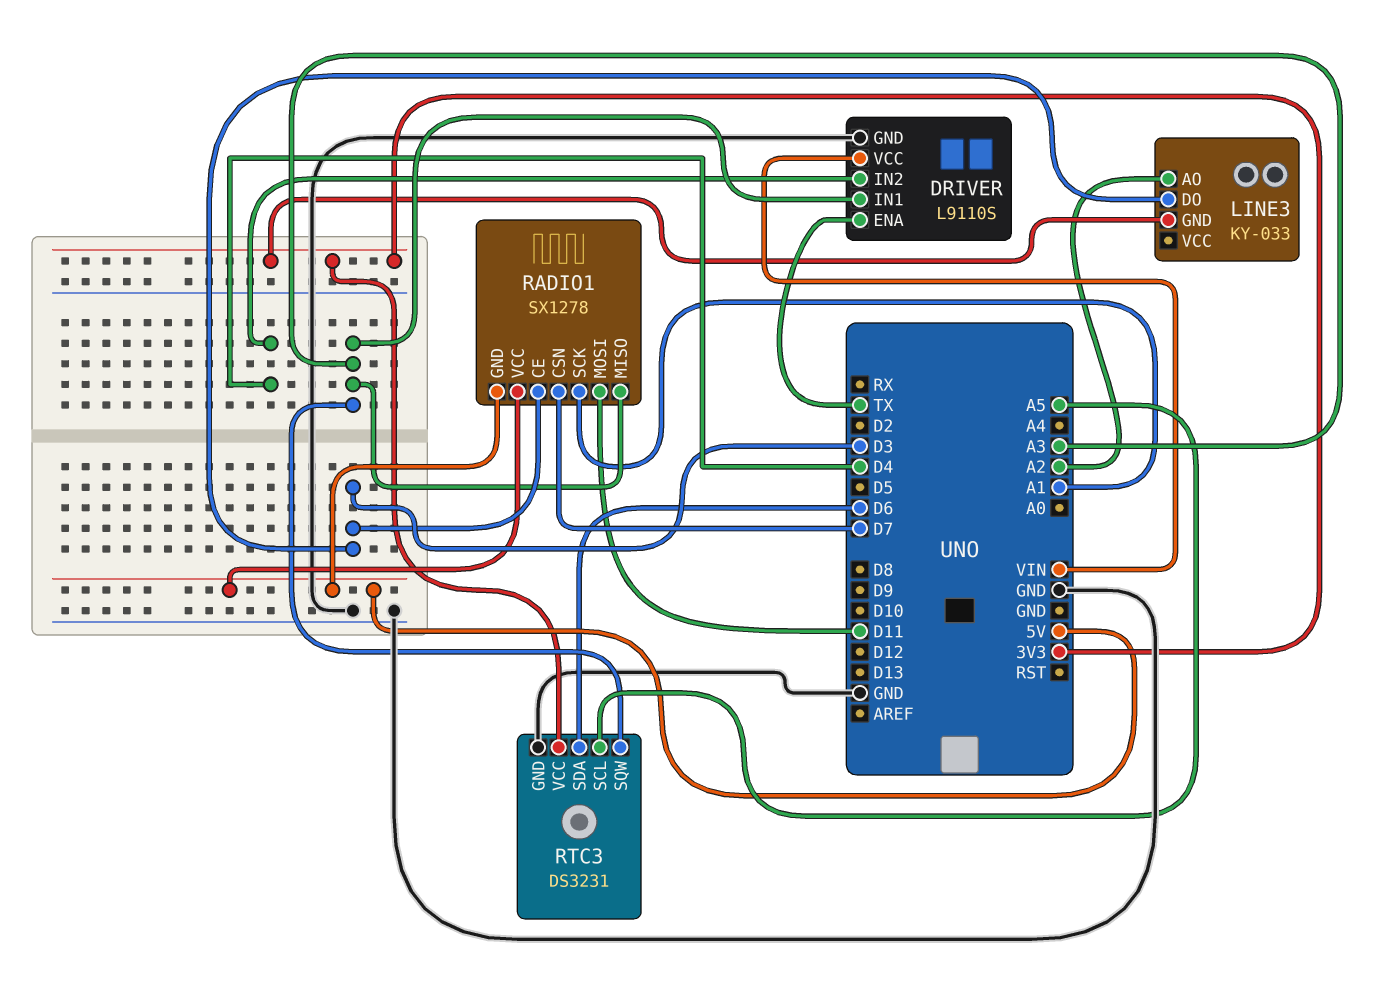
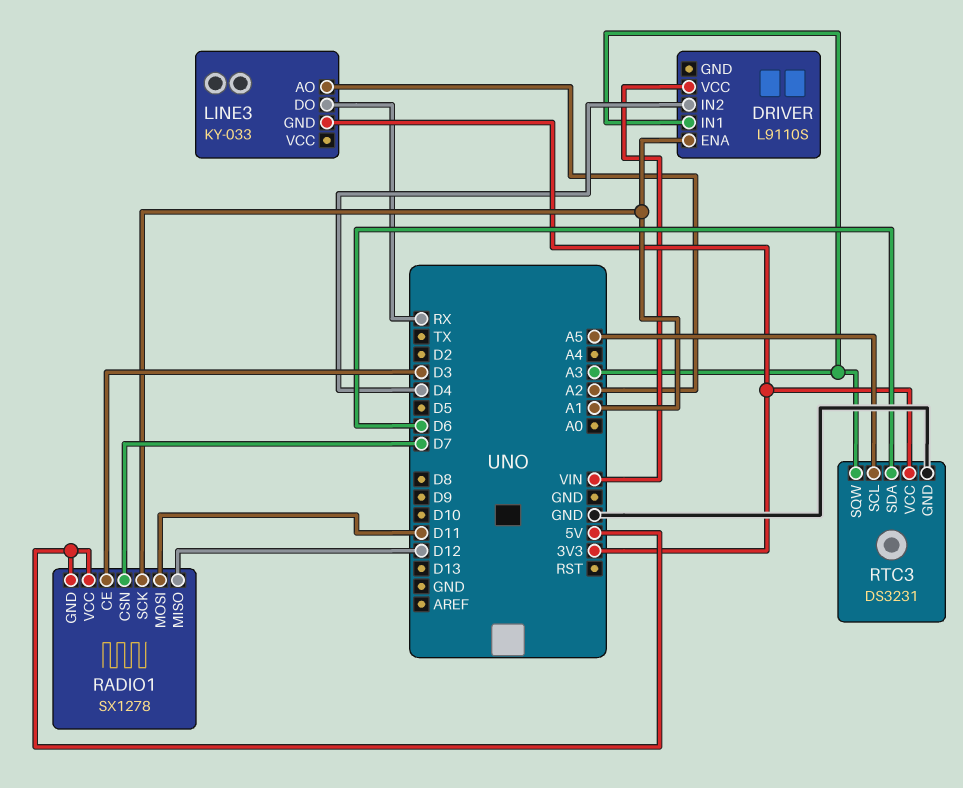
DRIVER pin ENA: TX -> A1
DRIVER pin GND: GND -> none
LINE3 pin DO: D3 -> RX
RADIO1 pin MISO: A3 -> D12

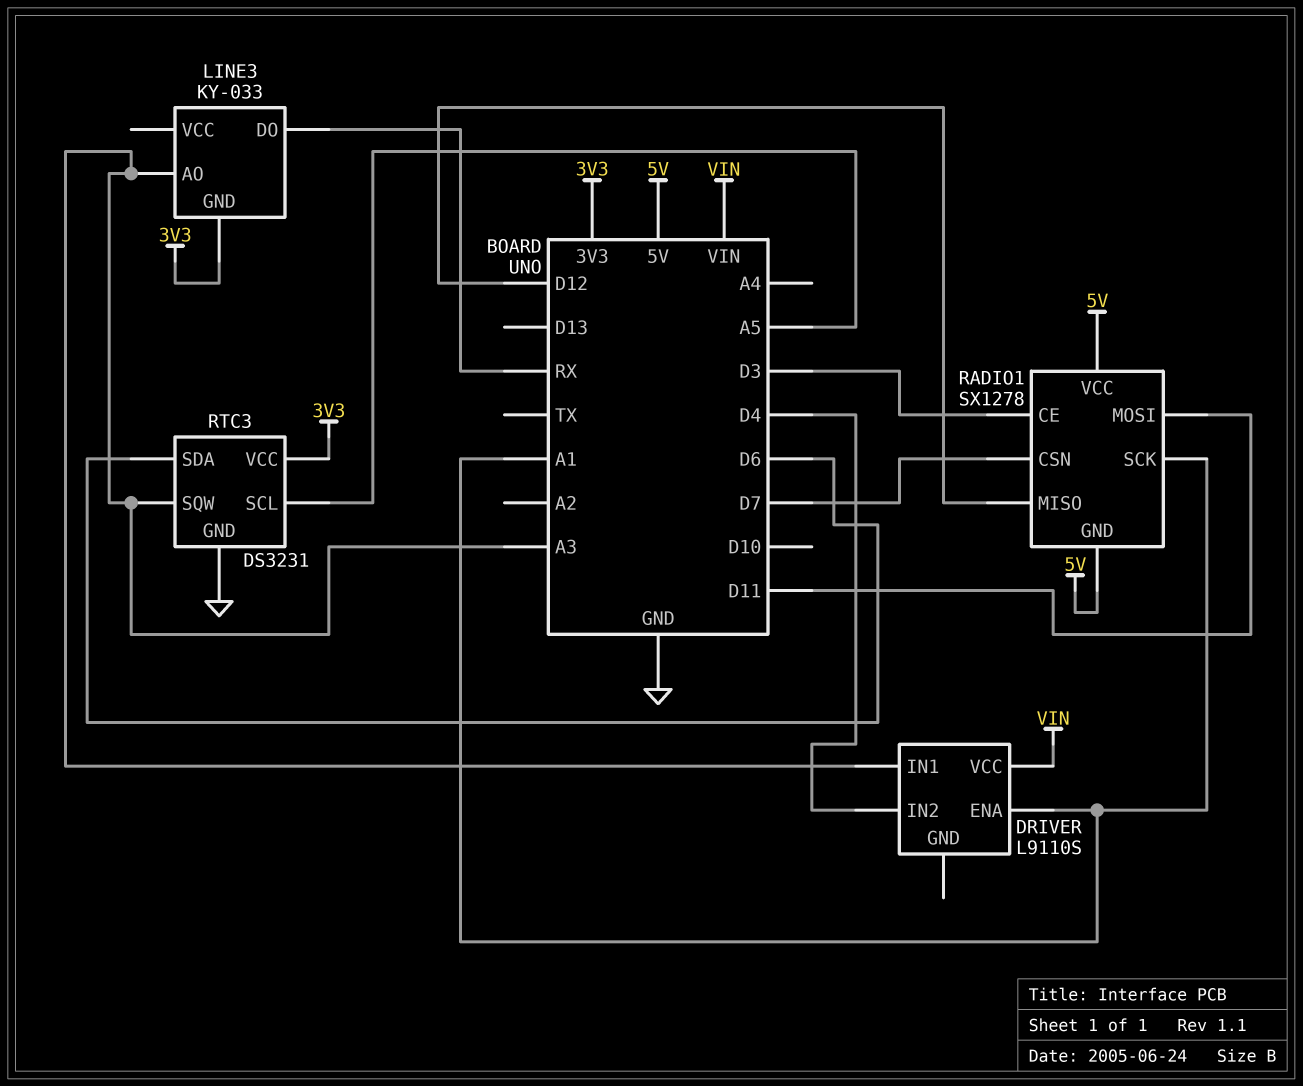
LINE3 pin AO: A2 -> A3

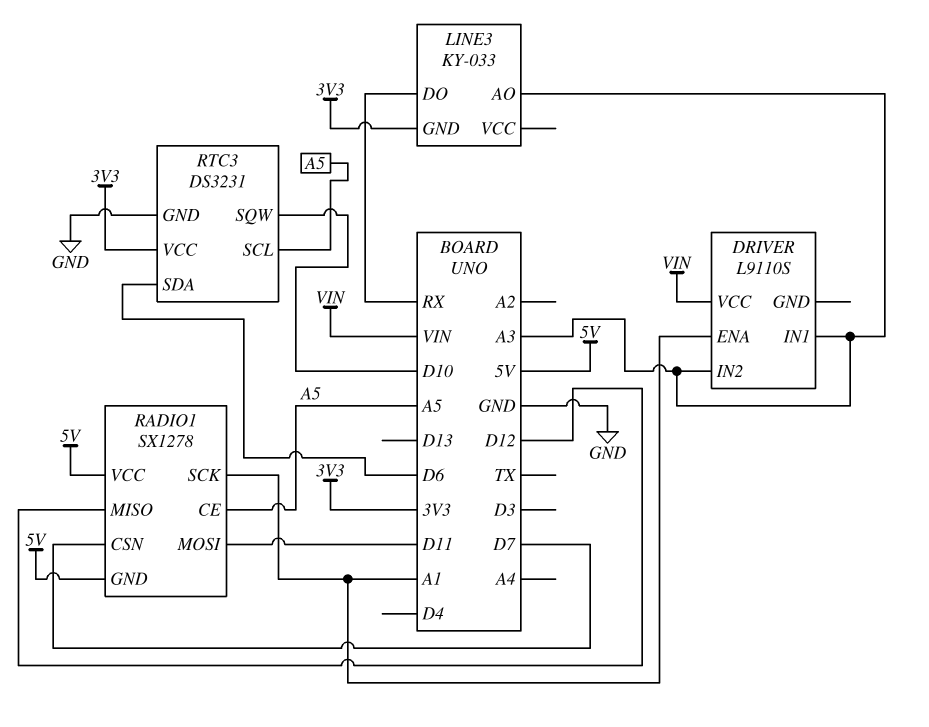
DRIVER pin IN2: D4 -> A3
RADIO1 pin CE: D3 -> A5
RTC3 pin SQW: A3 -> D10

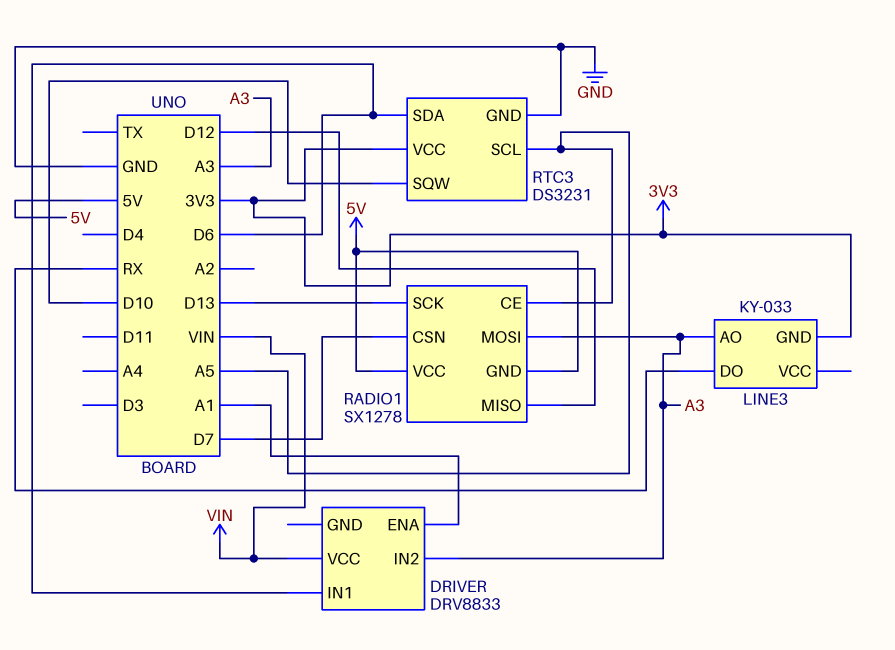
DRIVER: L9110S -> DRV8833
DRIVER pin IN1: A3 -> D6
RADIO1 pin MOSI: D11 -> A3
RADIO1 pin SCK: A1 -> D13

